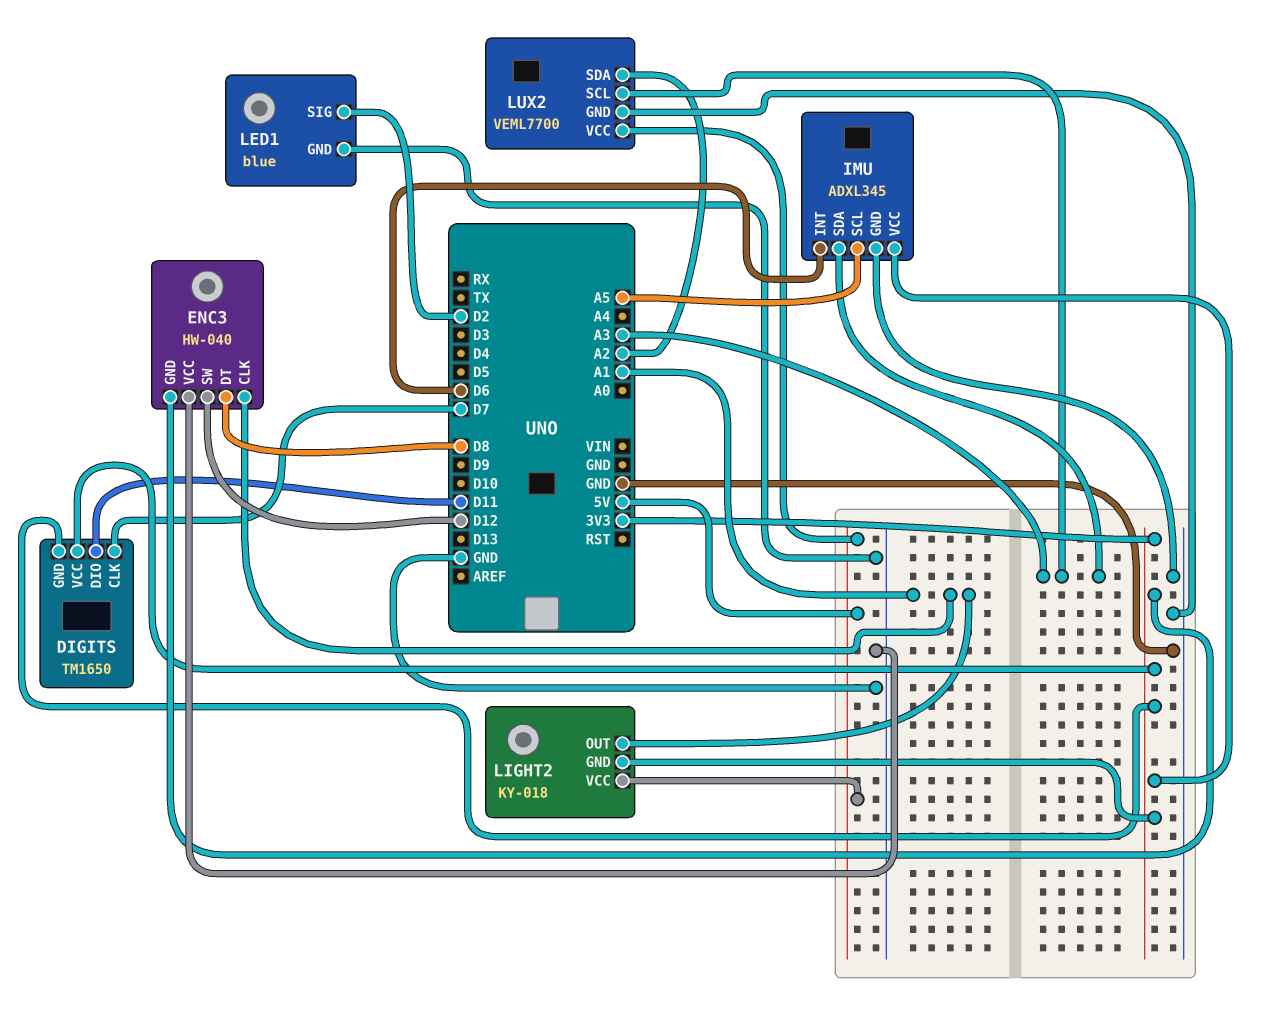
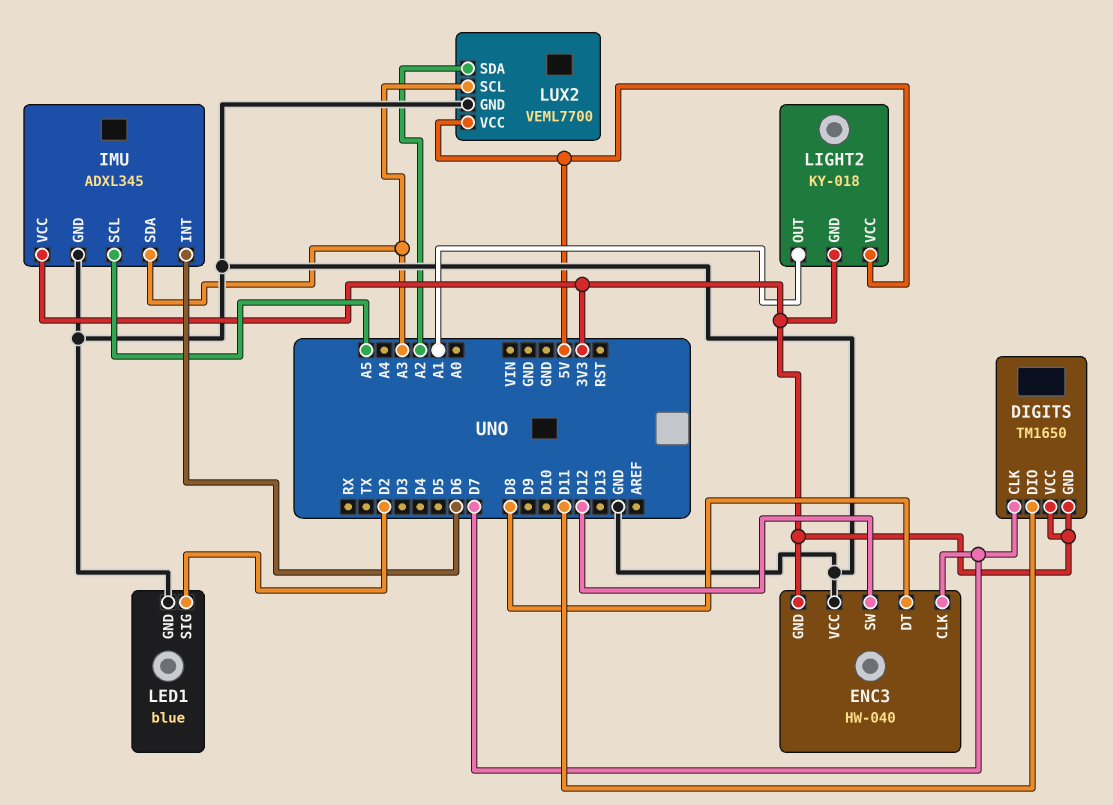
ENC3 pin CLK: A1 -> D7

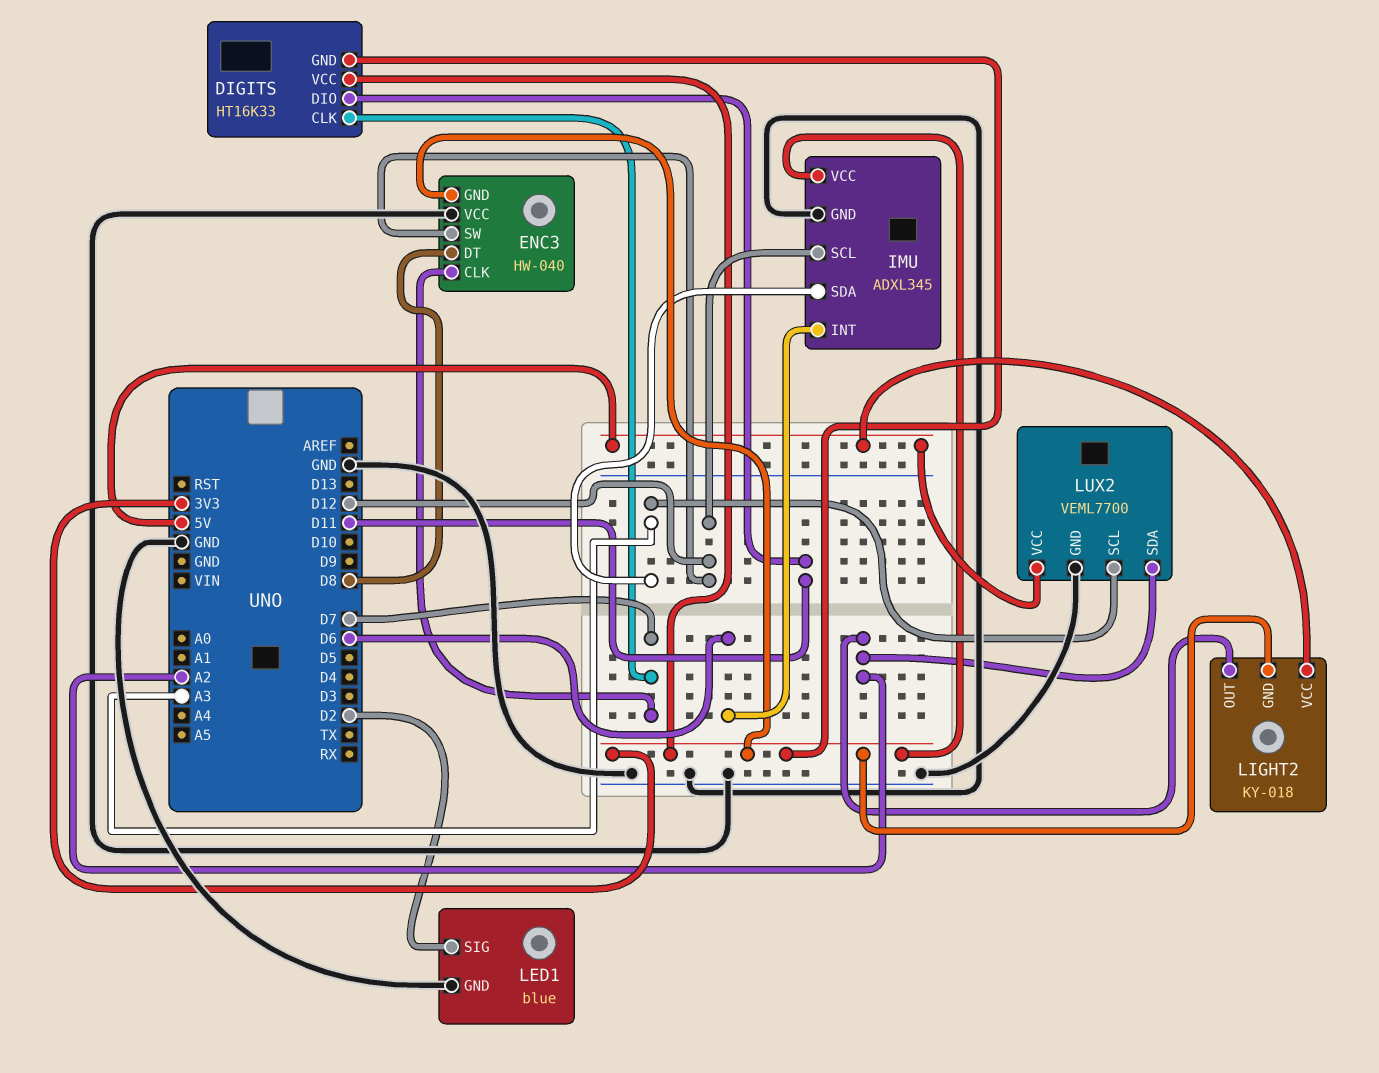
DIGITS: TM1650 -> HT16K33
IMU pin SCL: A5 -> D12
LIGHT2 pin OUT: A1 -> A2

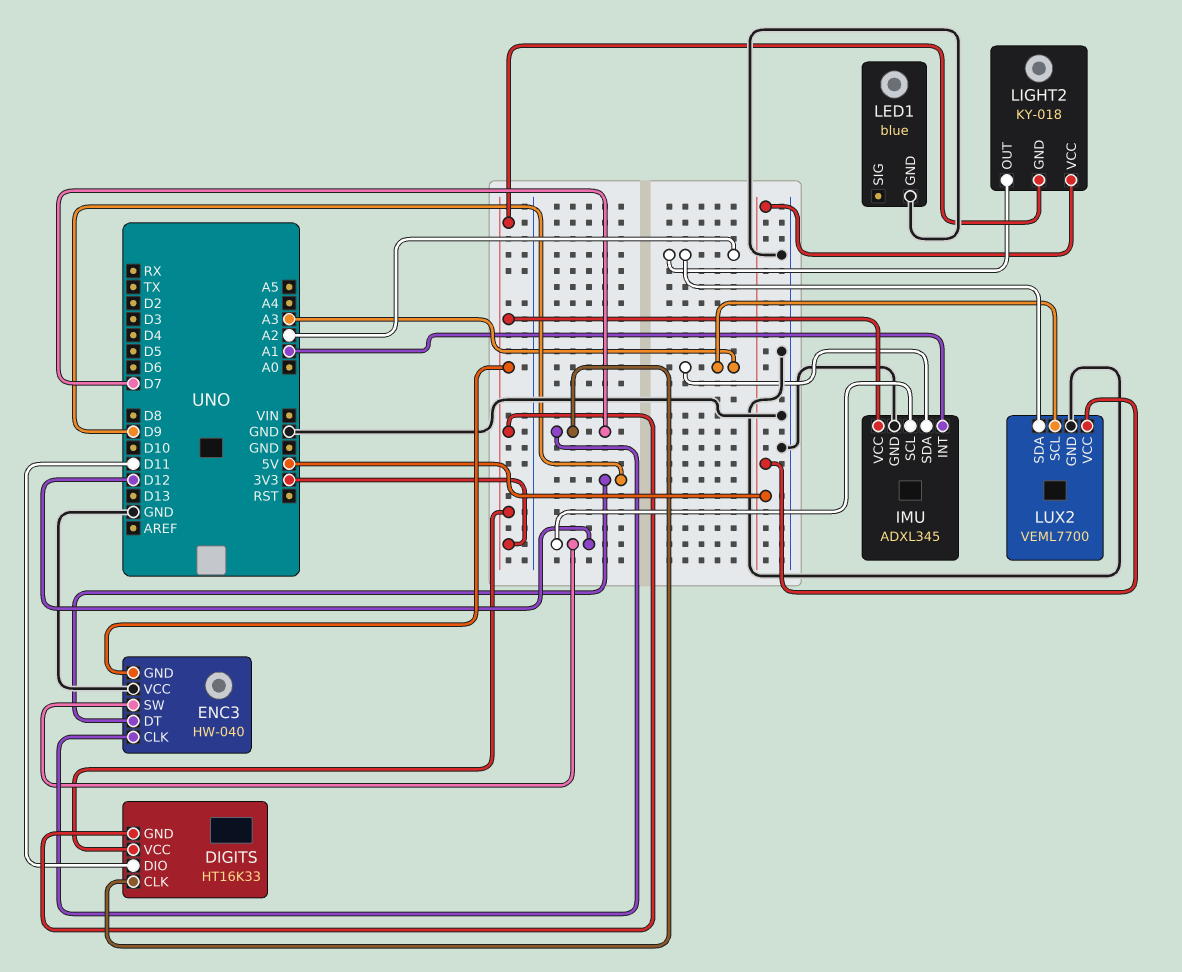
ENC3 pin DT: D8 -> D9
IMU pin INT: D6 -> A1
LED1 pin SIG: D2 -> none

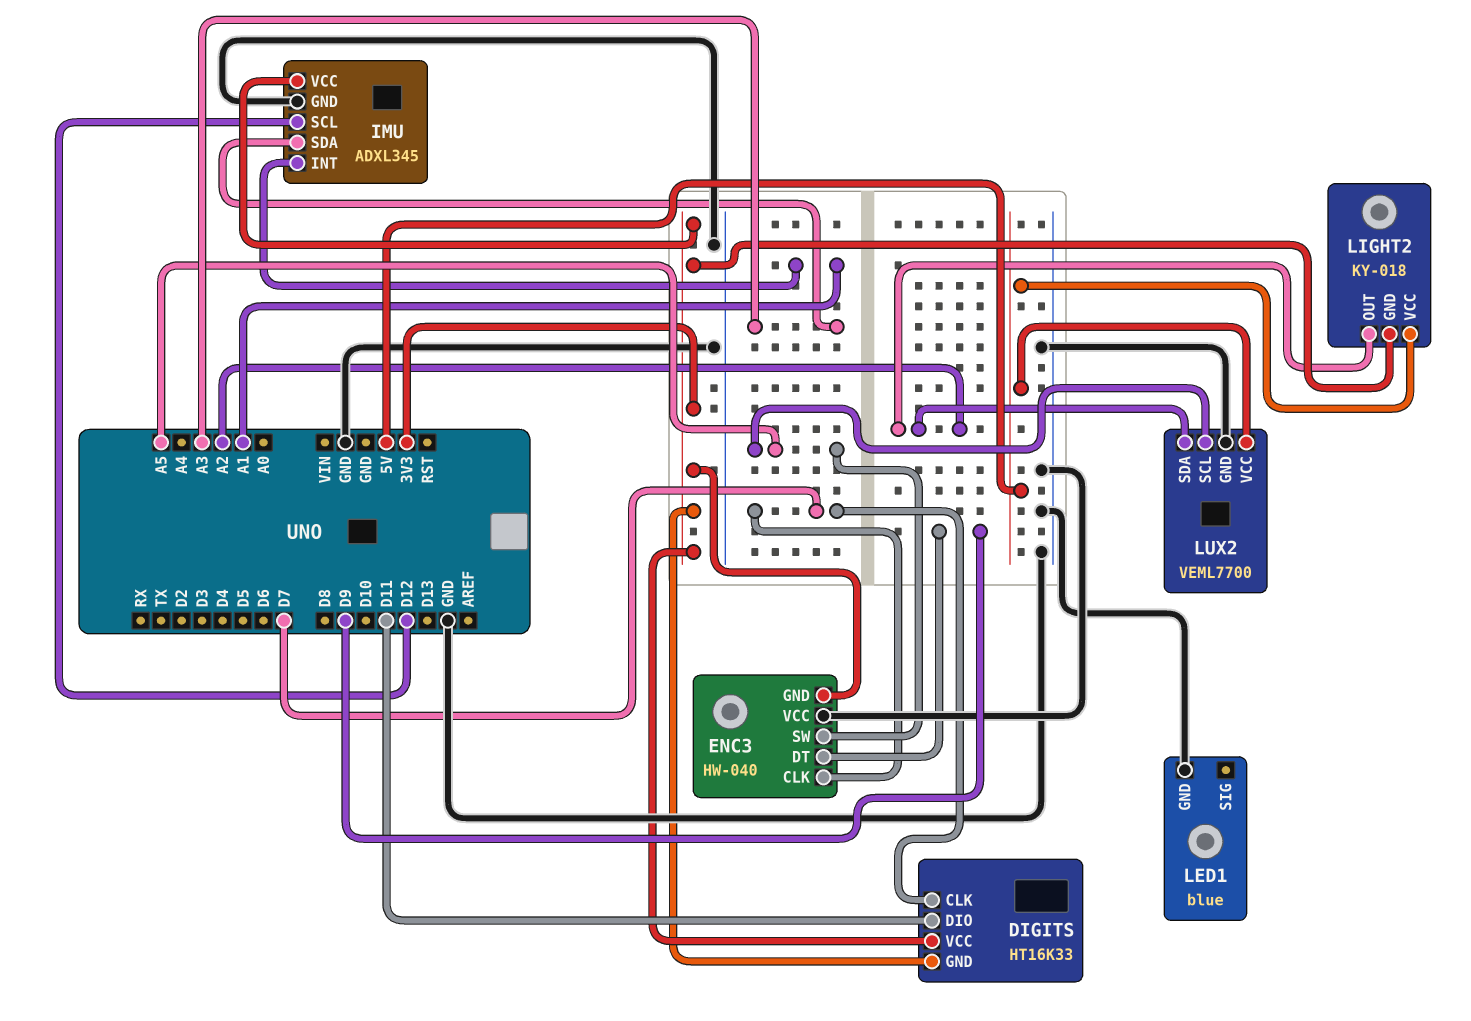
ENC3 pin SW: D12 -> A5
LUX2 pin SCL: A3 -> A5

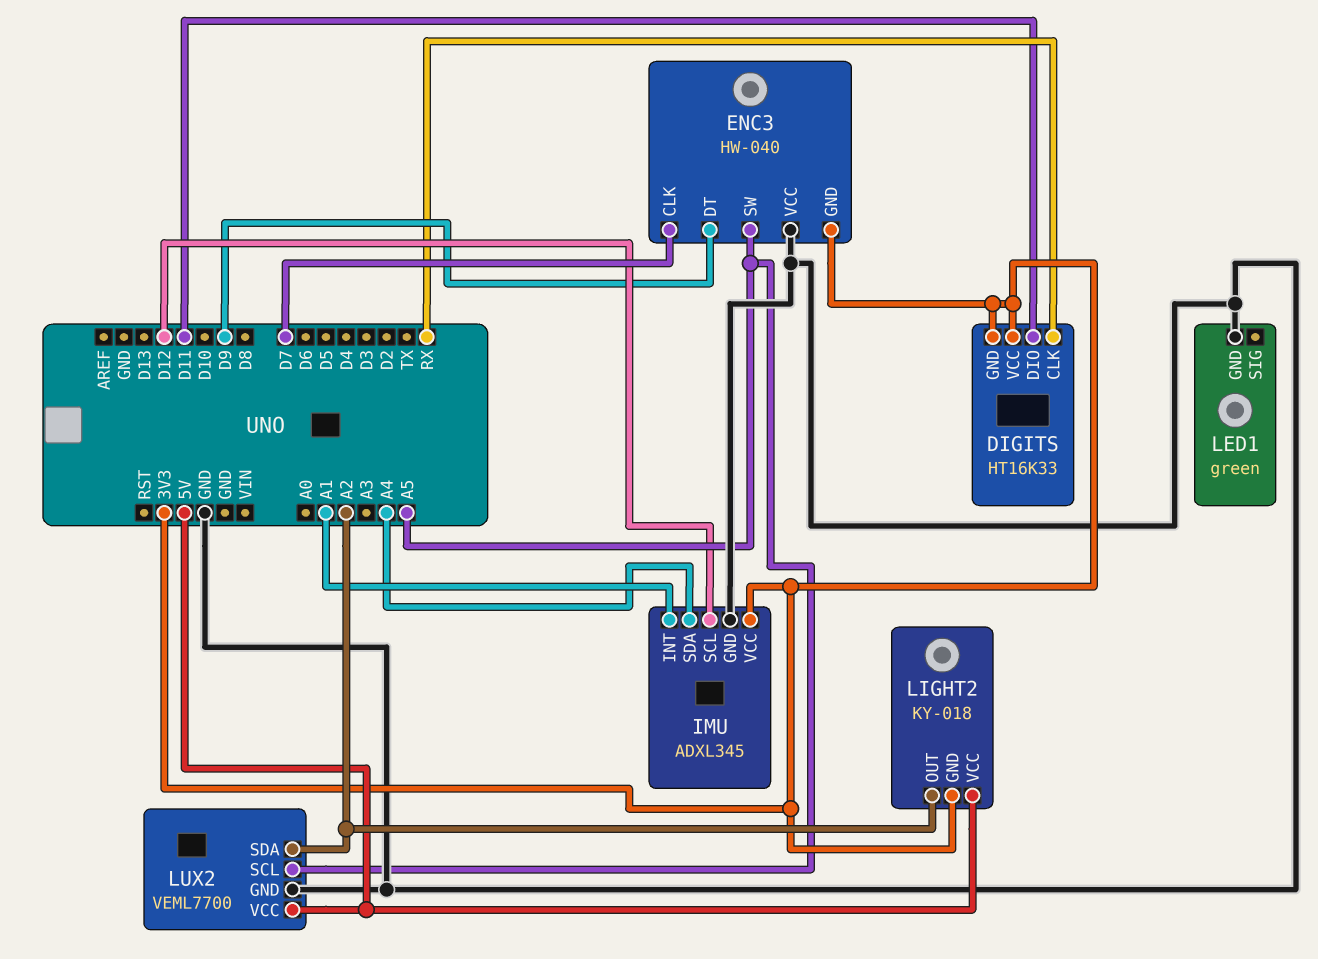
DIGITS pin CLK: D7 -> RX
IMU pin SDA: A3 -> A4
LED1: blue -> green

